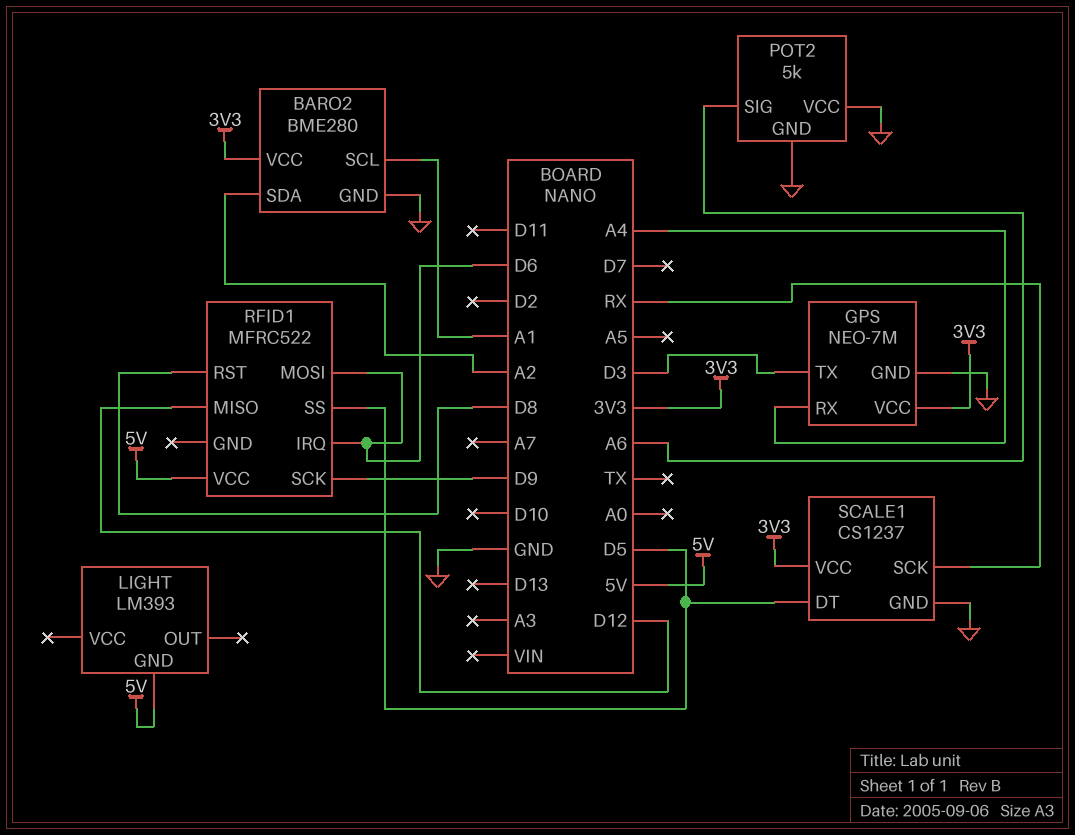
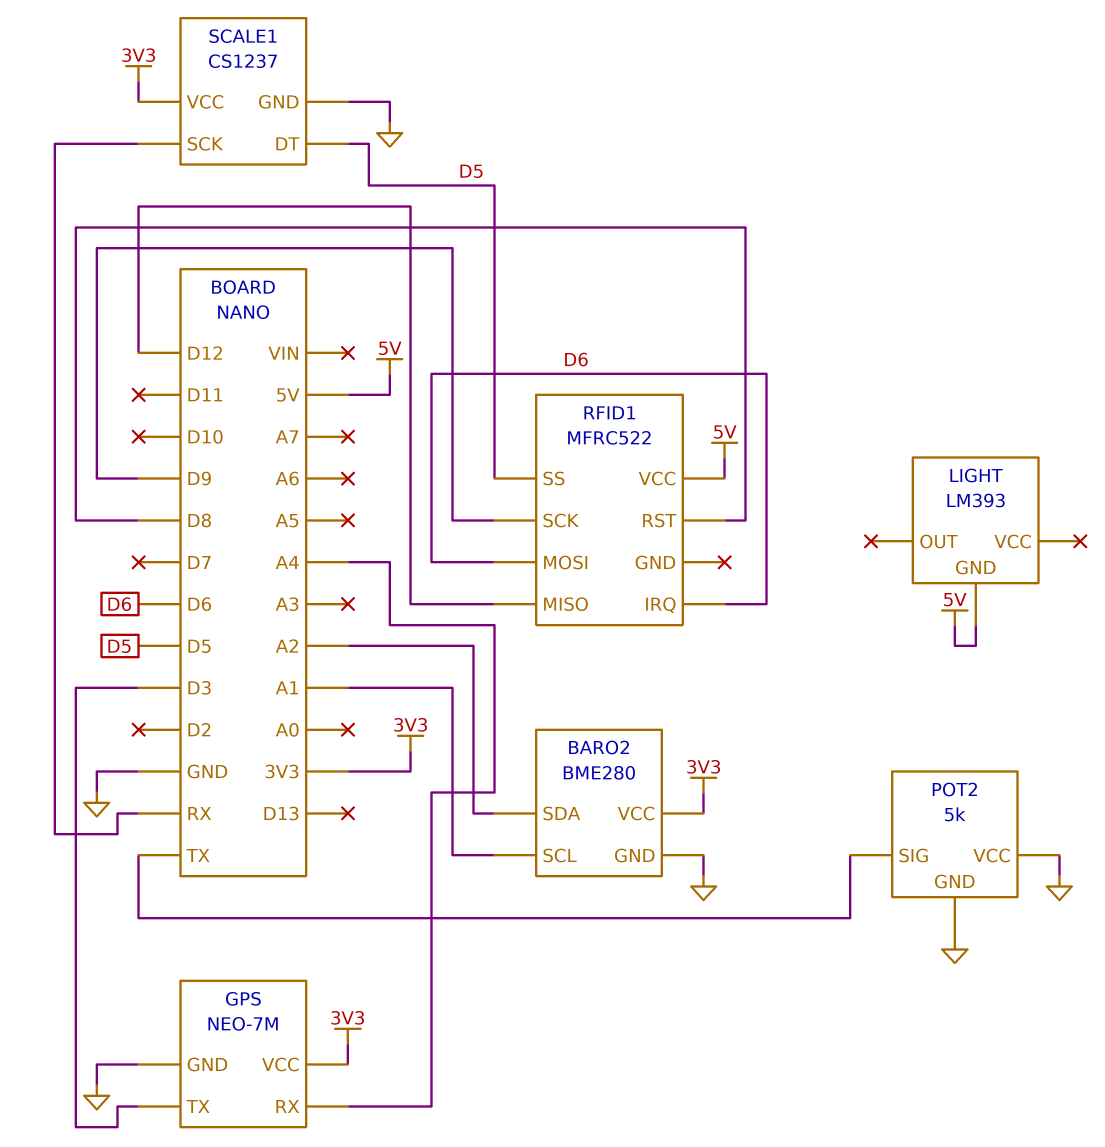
POT2 pin SIG: A6 -> TX

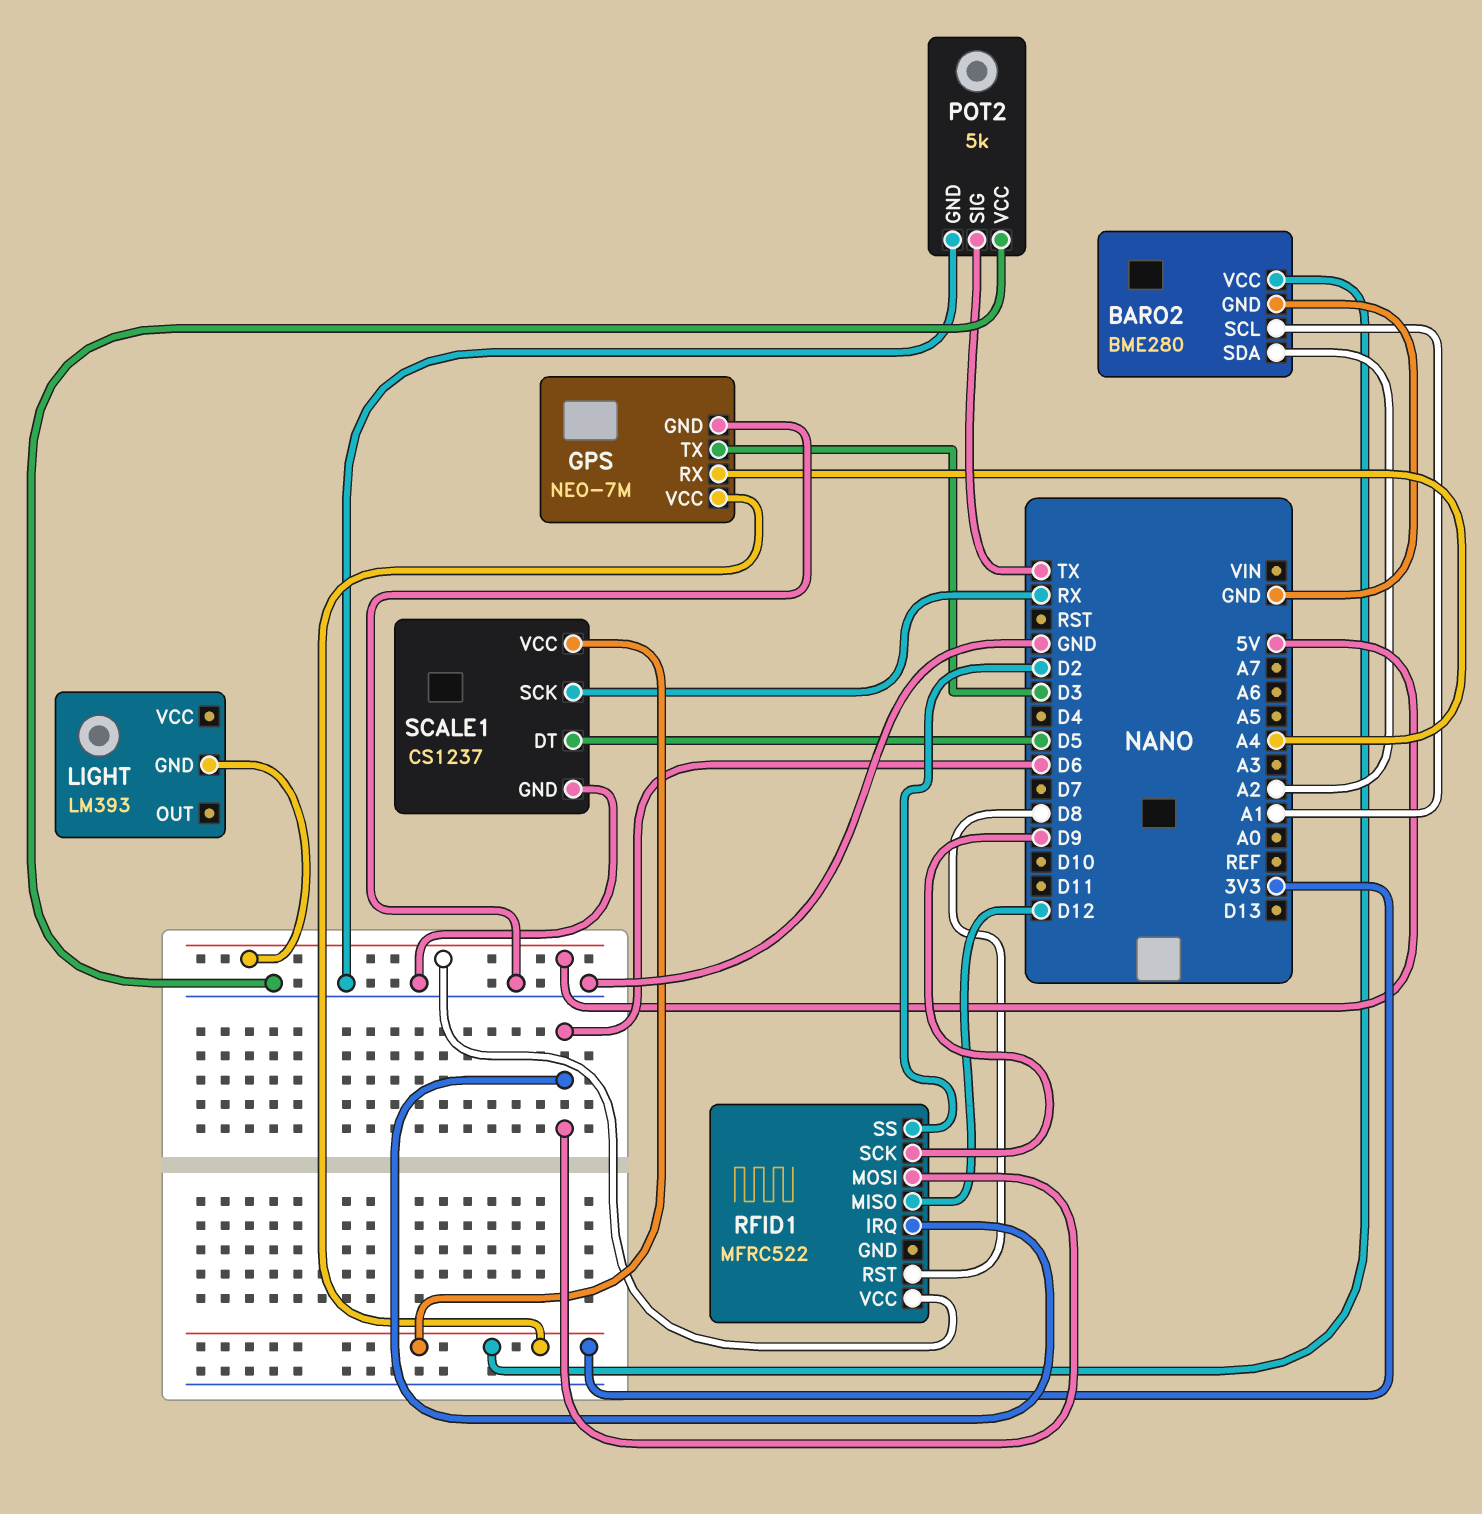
RFID1 pin SS: D5 -> D2

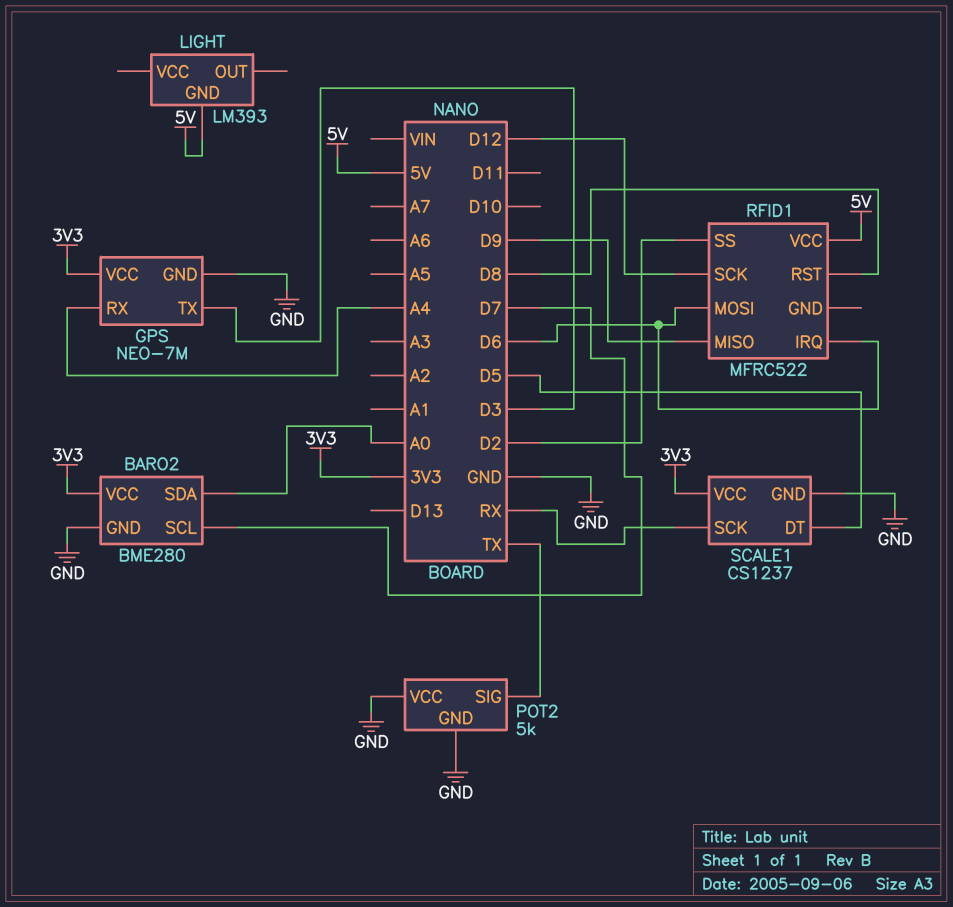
BARO2 pin SCL: A1 -> D7
BARO2 pin SDA: A2 -> A0
RFID1 pin MISO: D12 -> D9
RFID1 pin SCK: D9 -> D12

